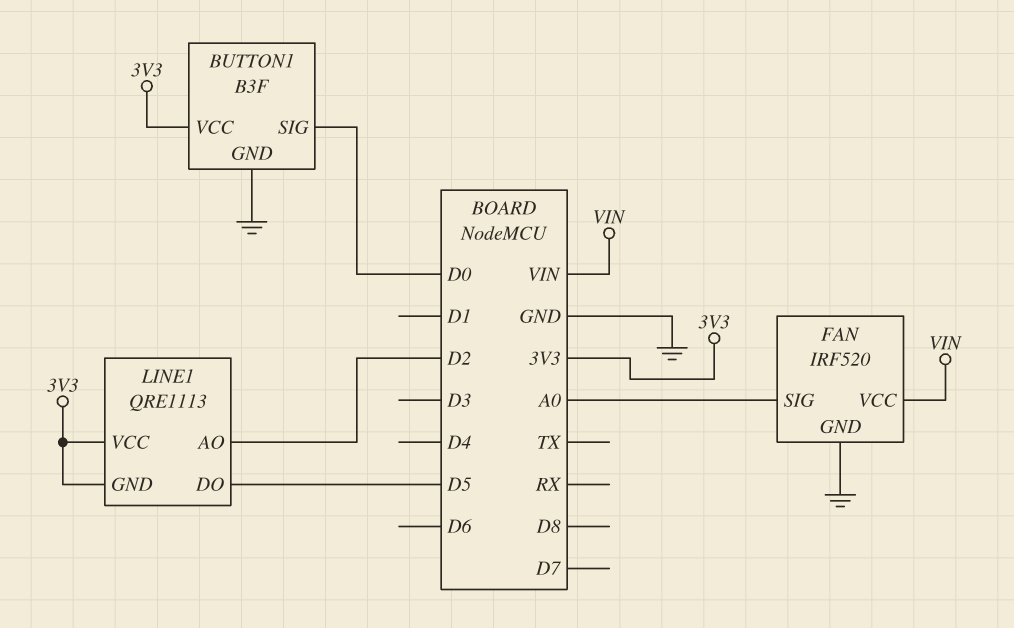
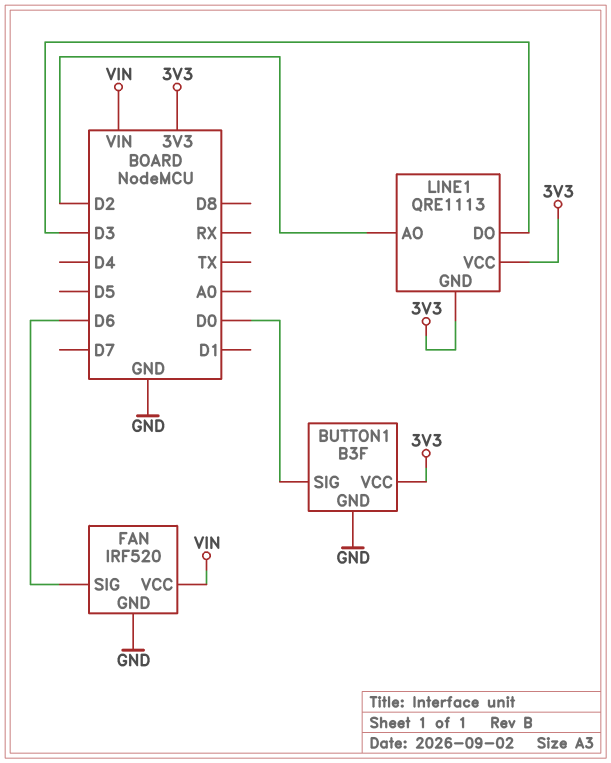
FAN pin SIG: A0 -> D6
LINE1 pin DO: D5 -> D3

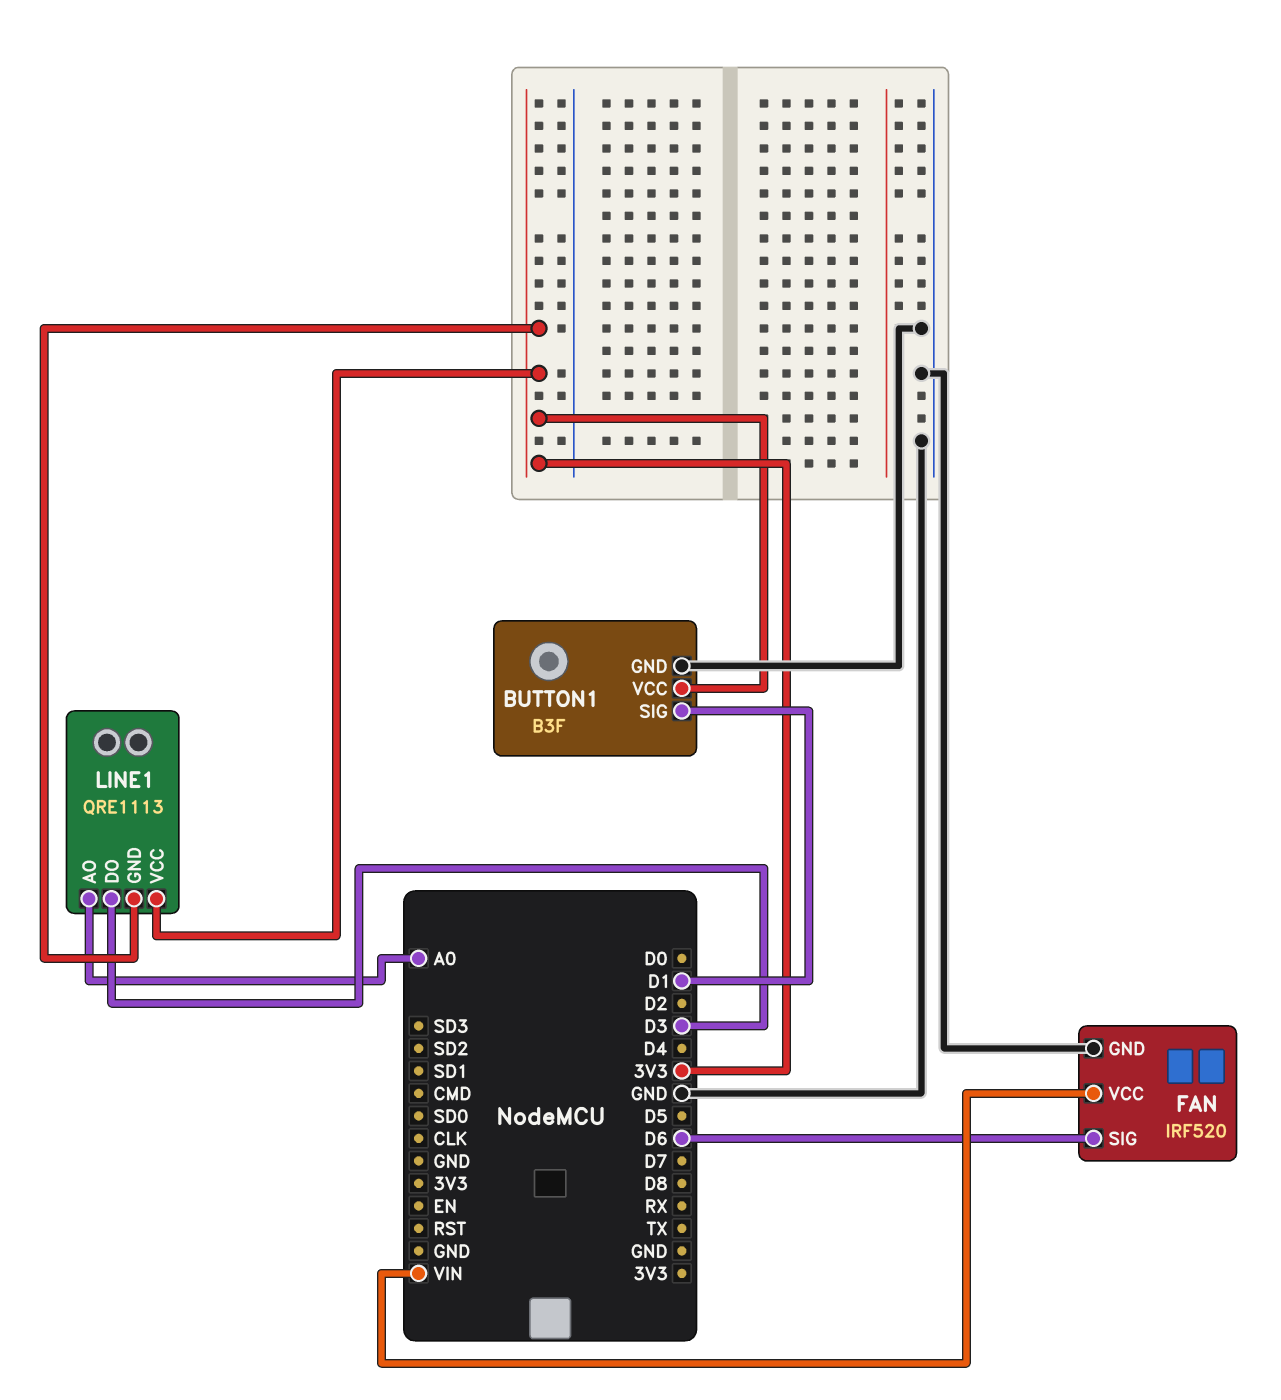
BUTTON1 pin SIG: D0 -> D1
LINE1 pin AO: D2 -> A0

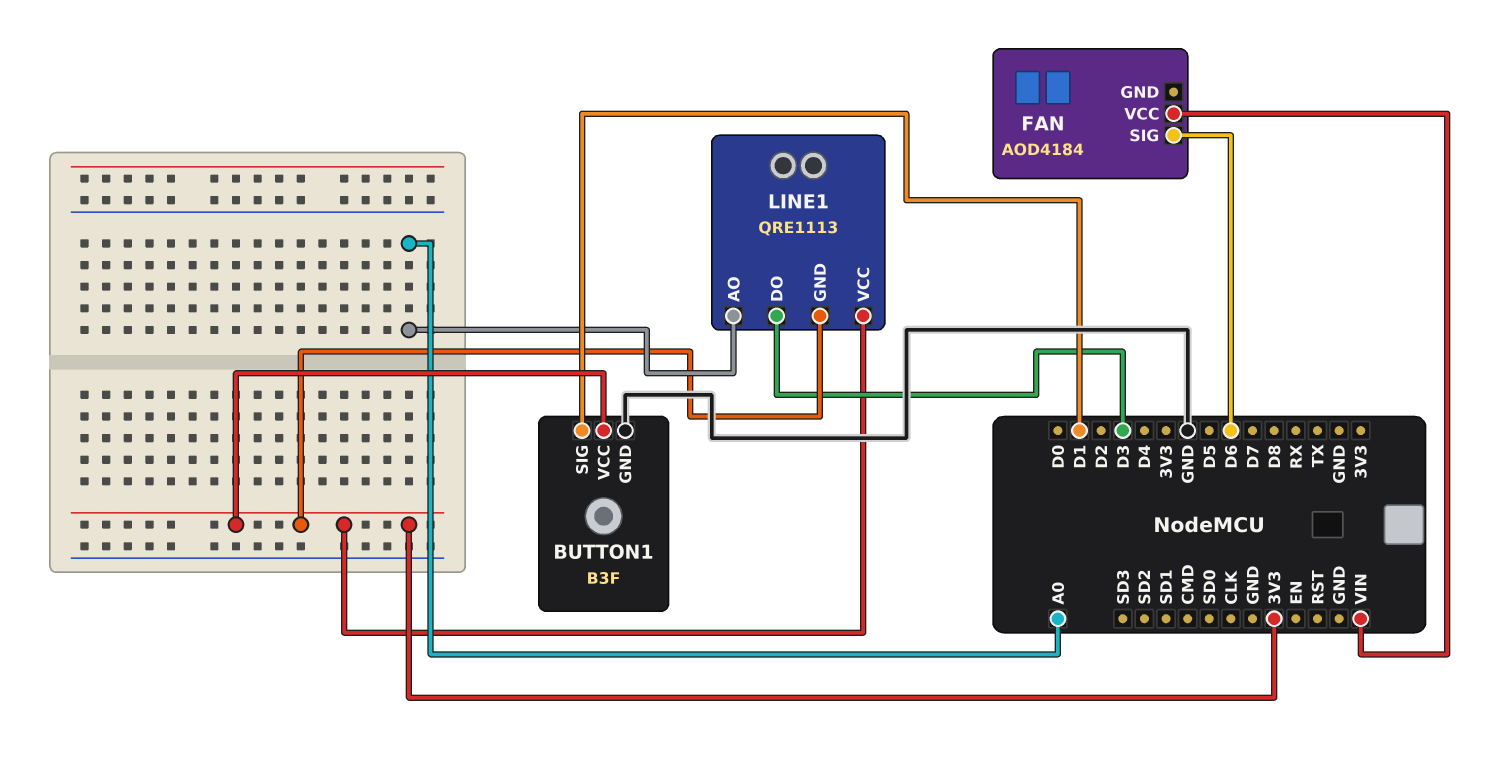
FAN: IRF520 -> AOD4184
FAN pin GND: GND -> none

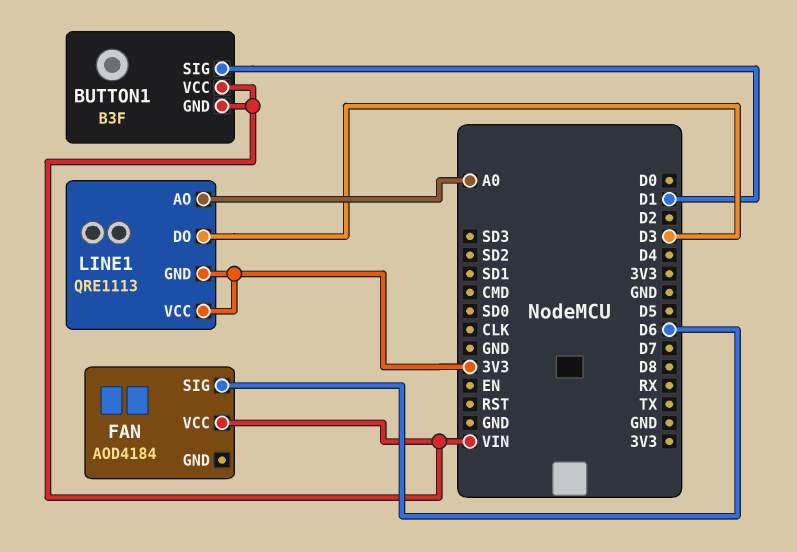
BUTTON1 pin GND: GND -> VIN
BUTTON1 pin VCC: 3V3 -> VIN

